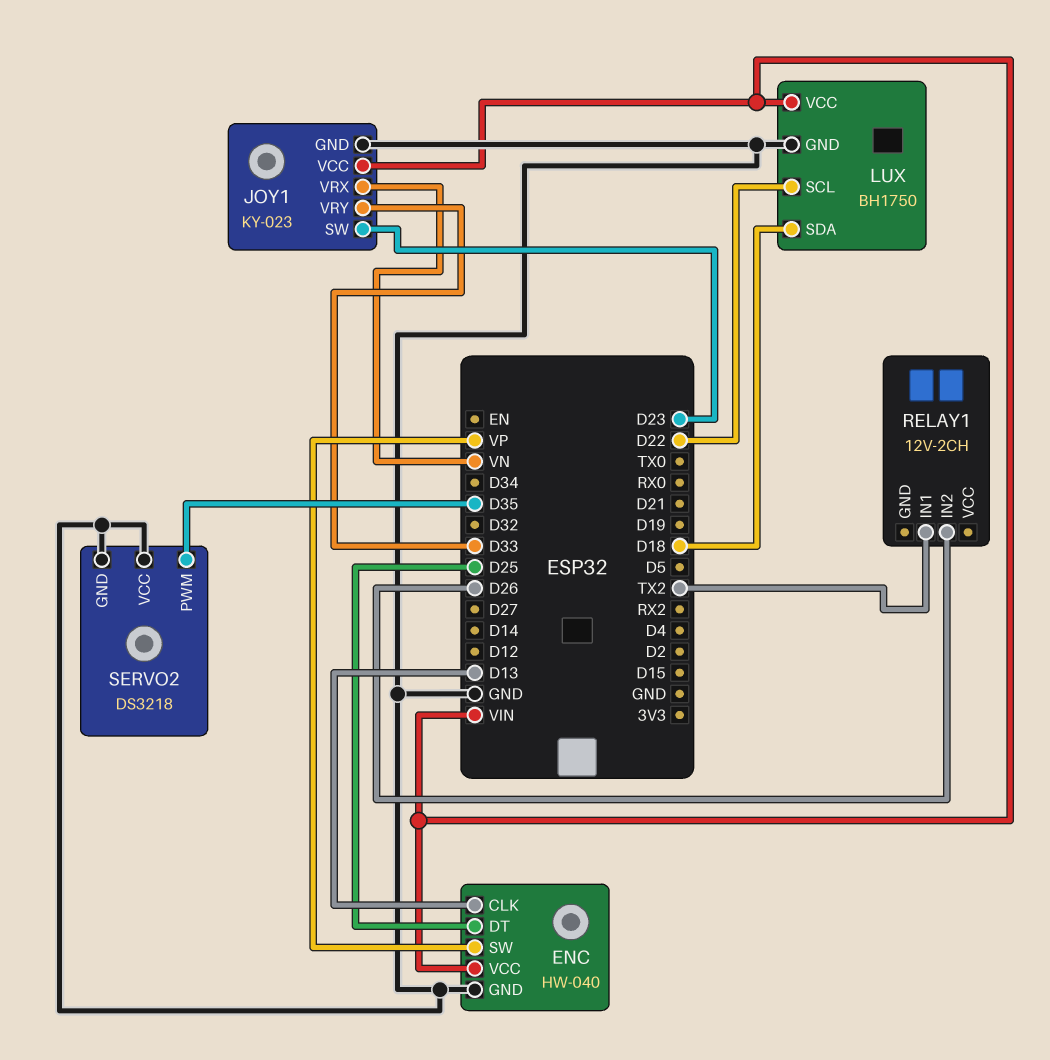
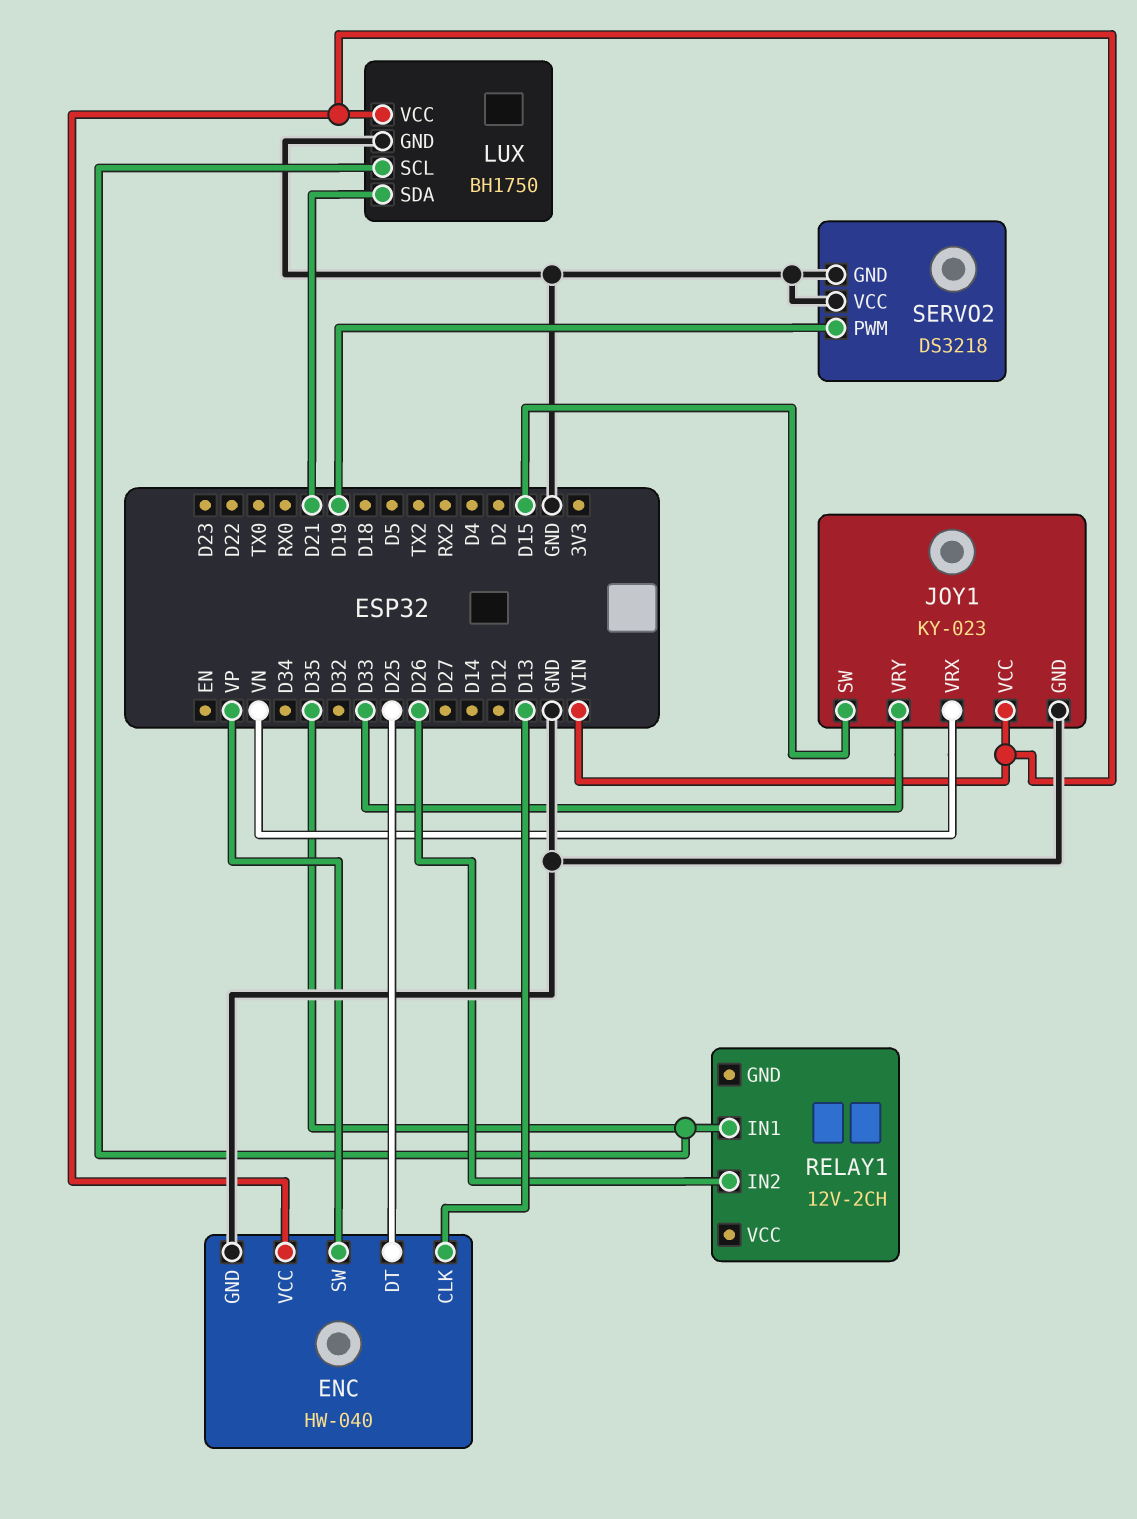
JOY1 pin SW: D23 -> D15
LUX pin SCL: D22 -> D35
LUX pin SDA: D18 -> D21
RELAY1 pin IN1: TX2 -> D35
SERVO2 pin PWM: D35 -> D19

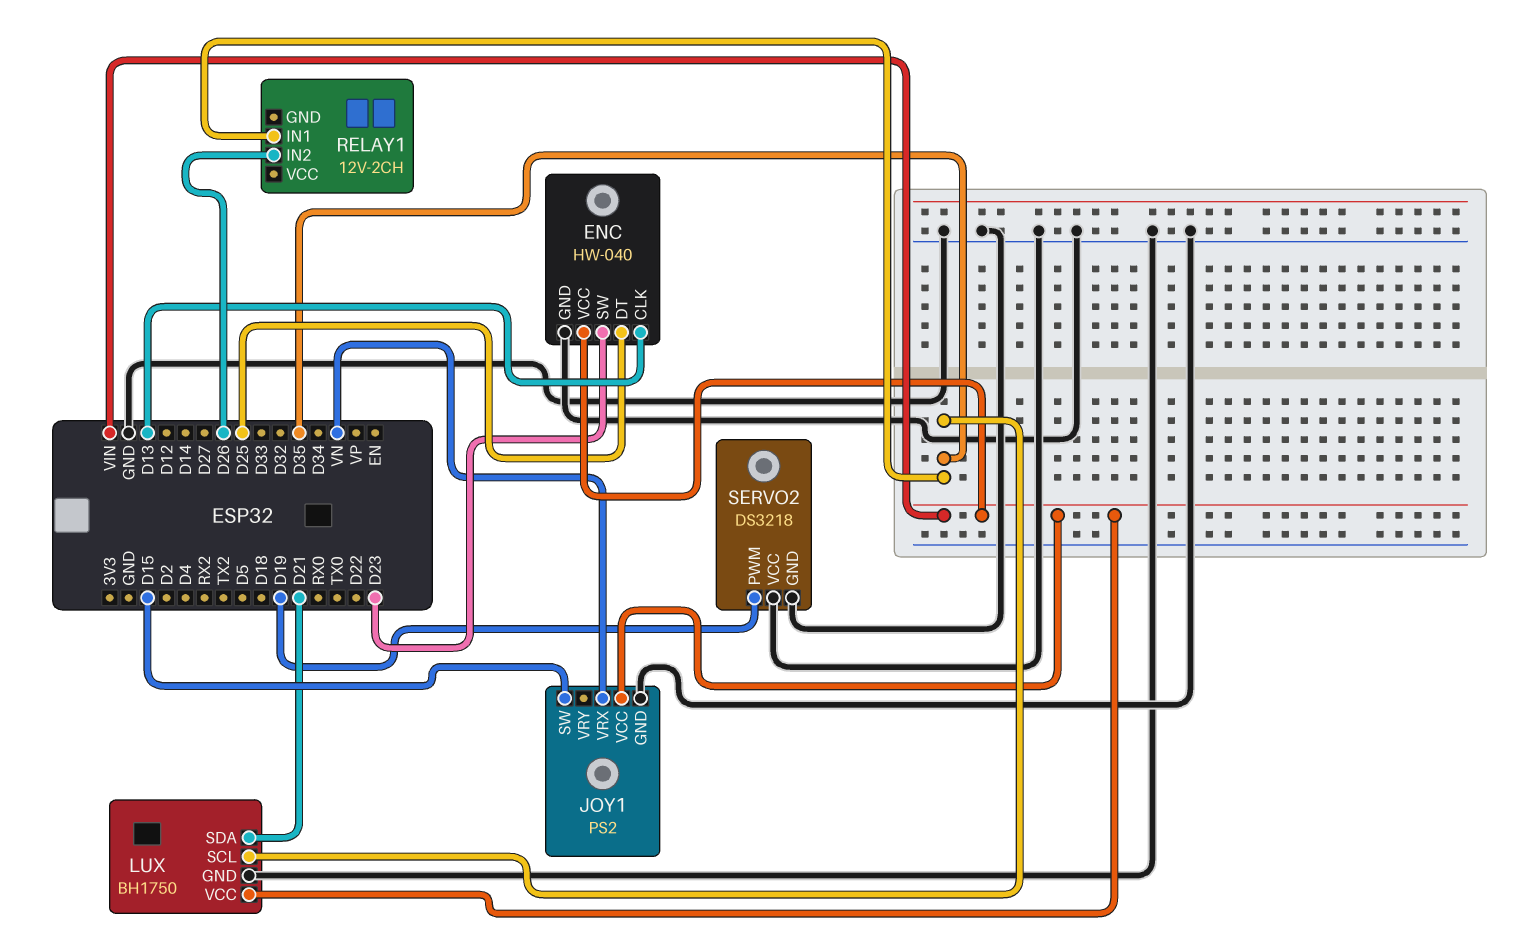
ENC pin SW: VP -> D23
JOY1: KY-023 -> PS2
JOY1 pin VRY: D33 -> none

